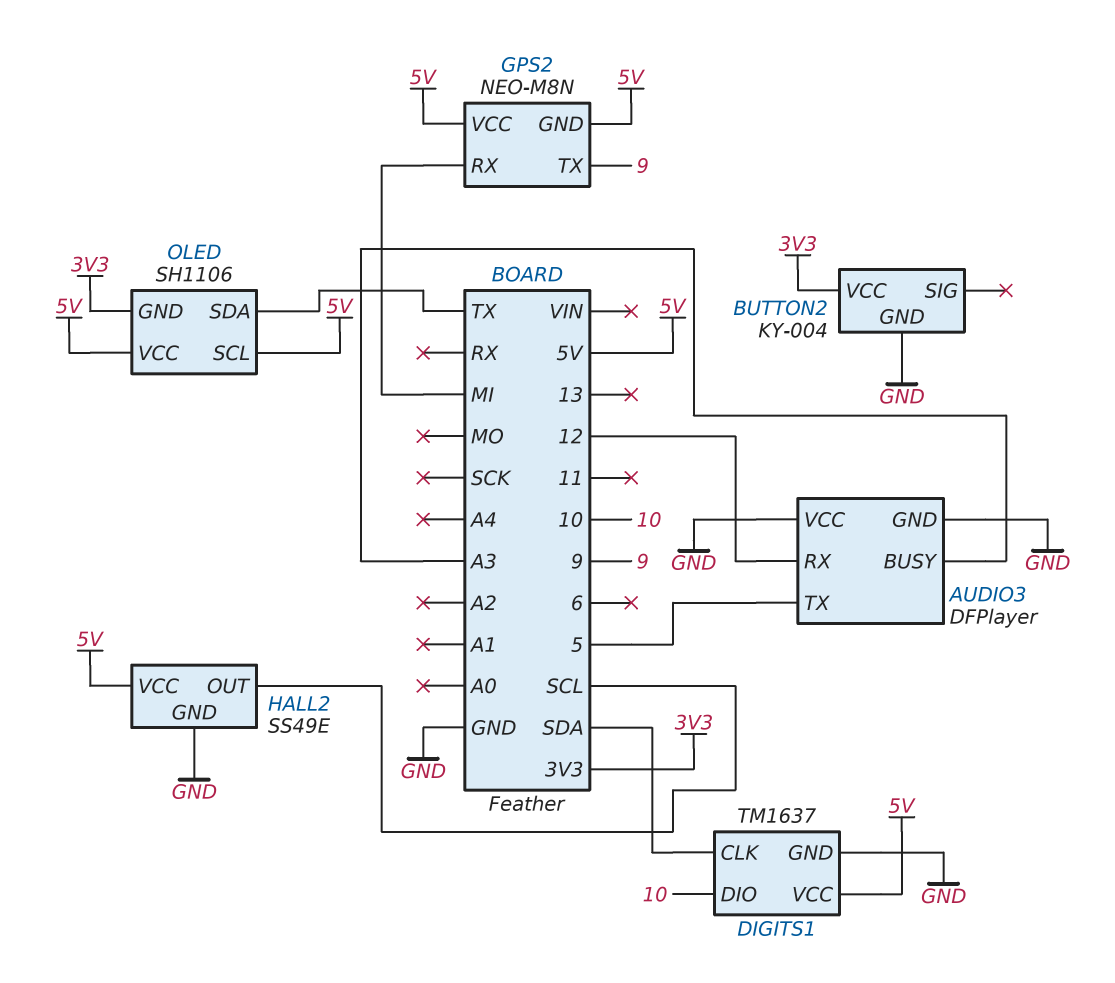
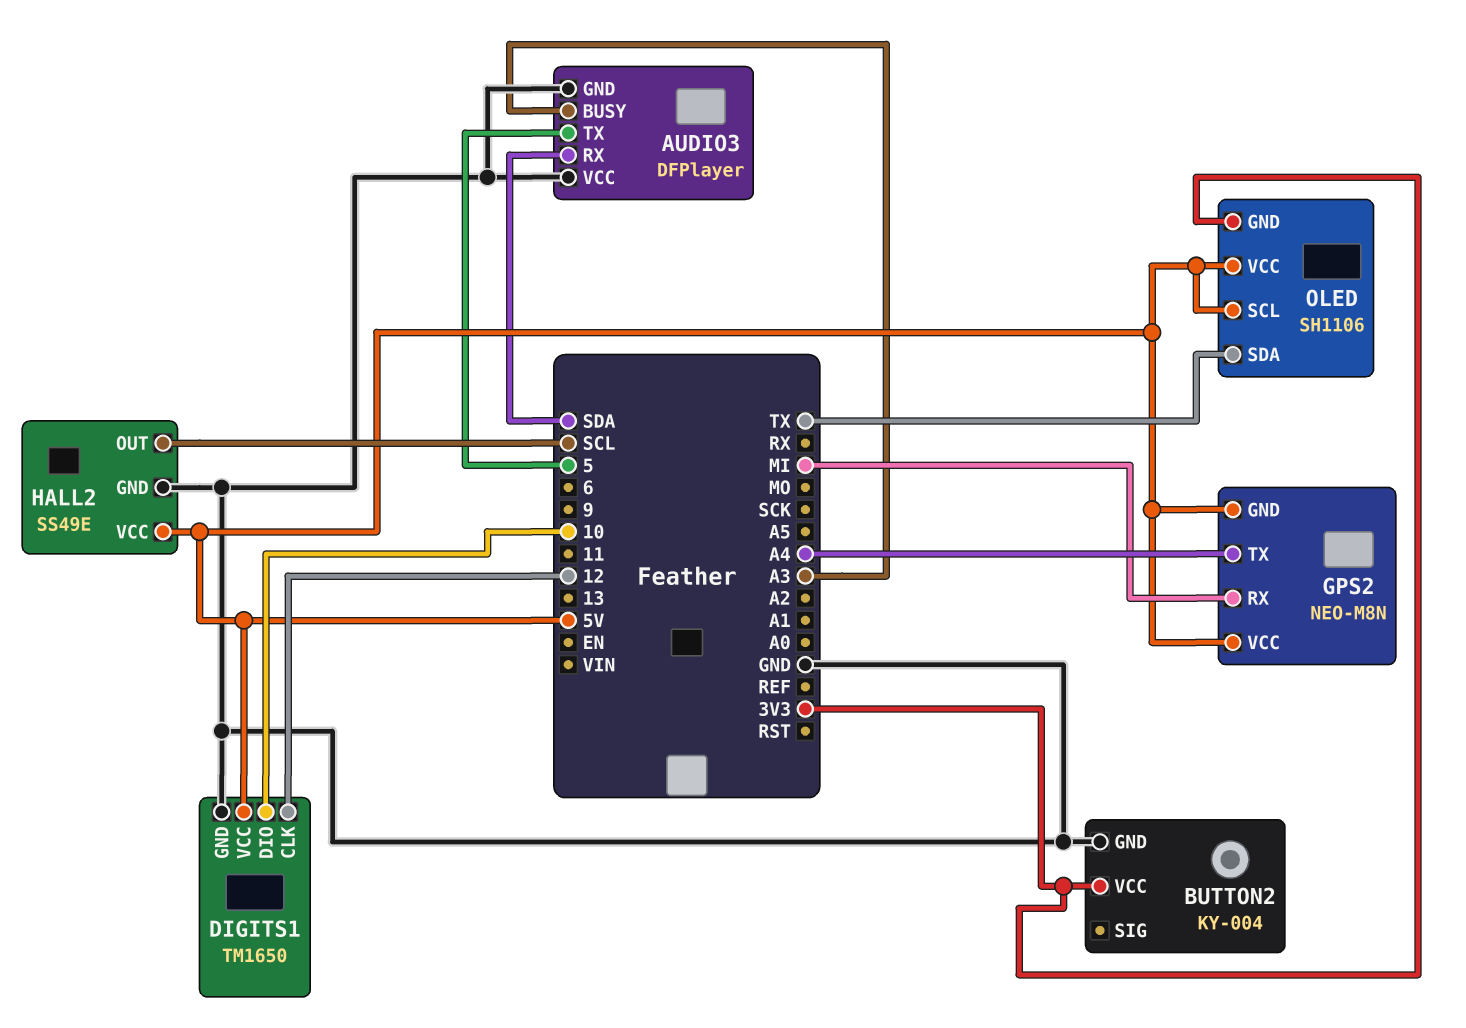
AUDIO3 pin RX: 12 -> SDA
DIGITS1: TM1637 -> TM1650
DIGITS1 pin CLK: SDA -> 12
GPS2 pin TX: 9 -> A4

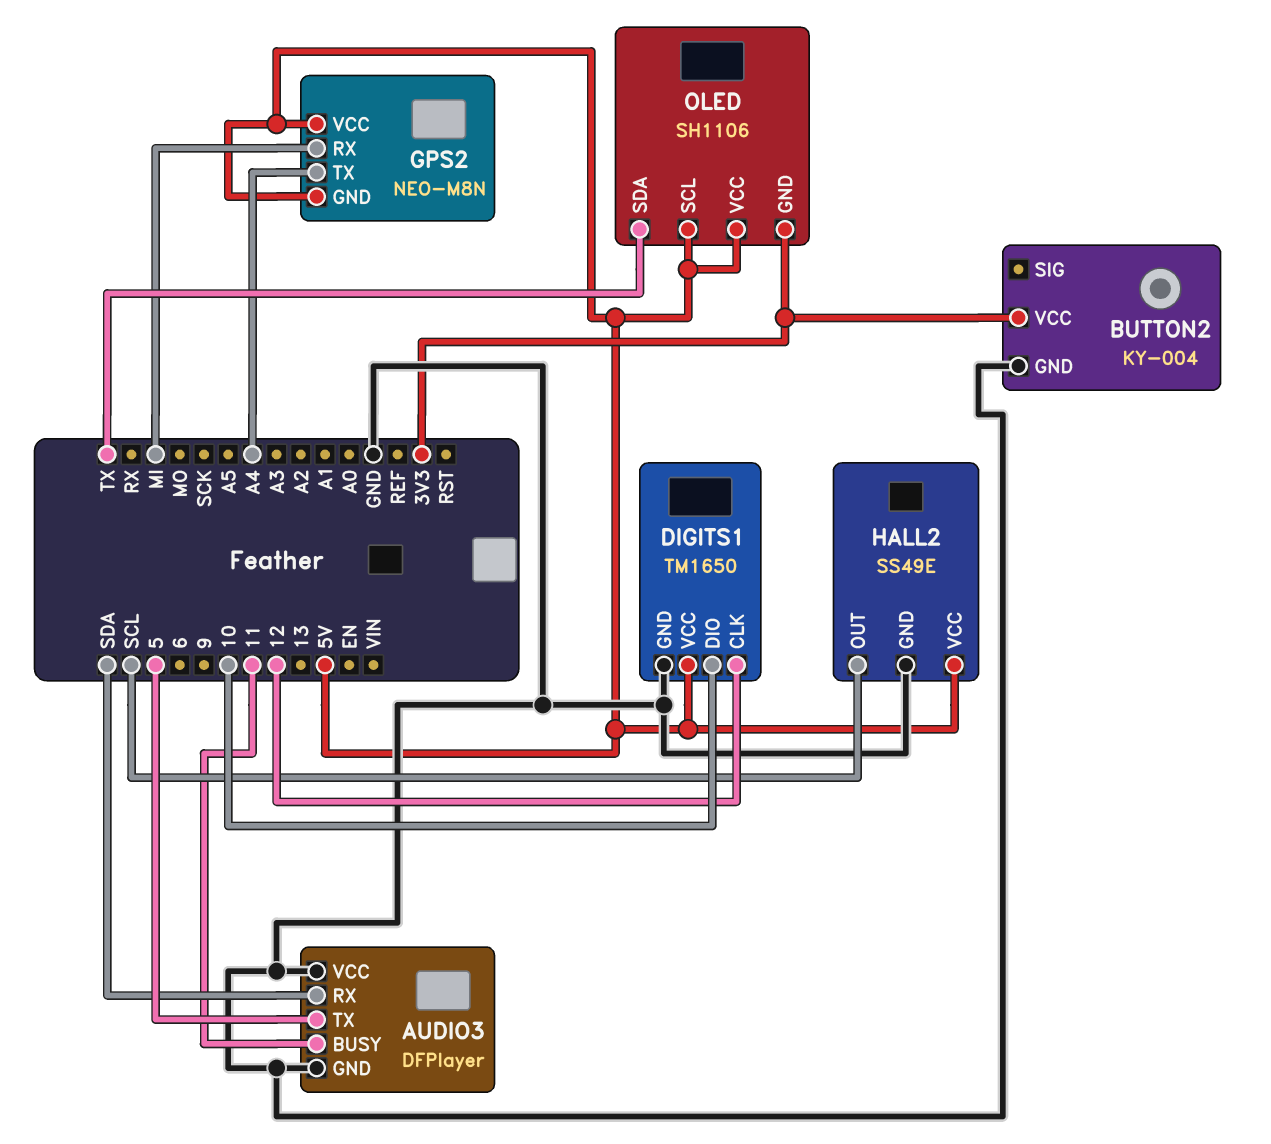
AUDIO3 pin BUSY: A3 -> 11

